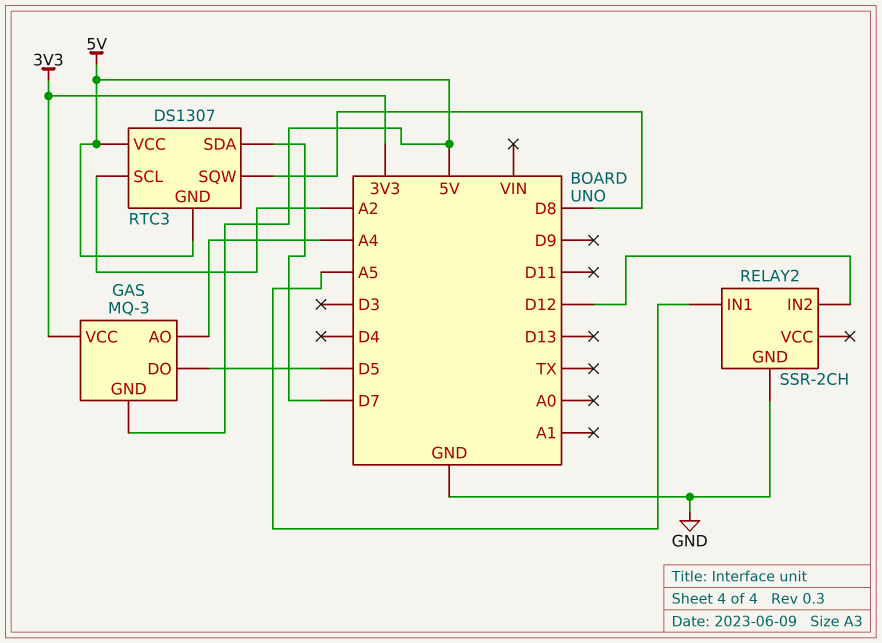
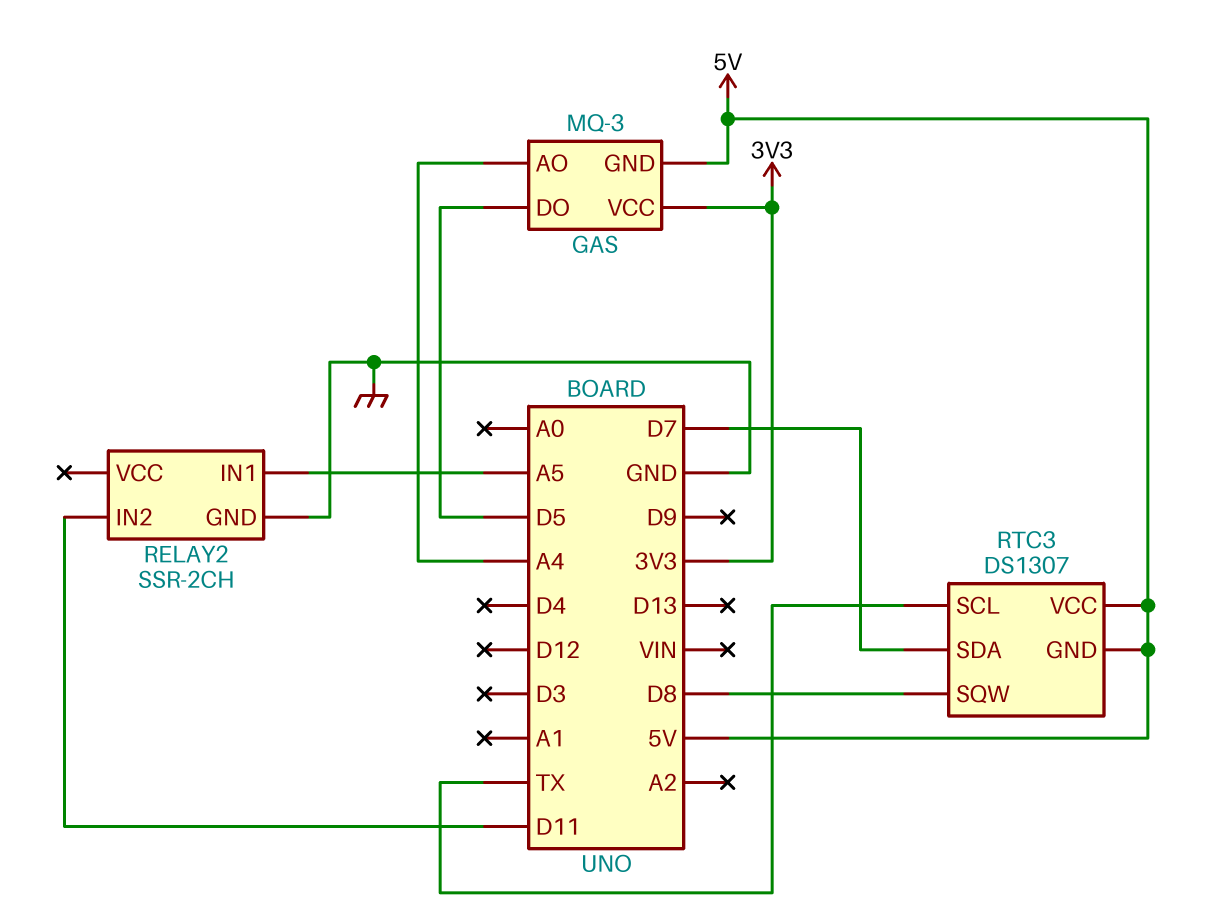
RELAY2 pin IN2: D12 -> D11
RTC3 pin SCL: A2 -> TX

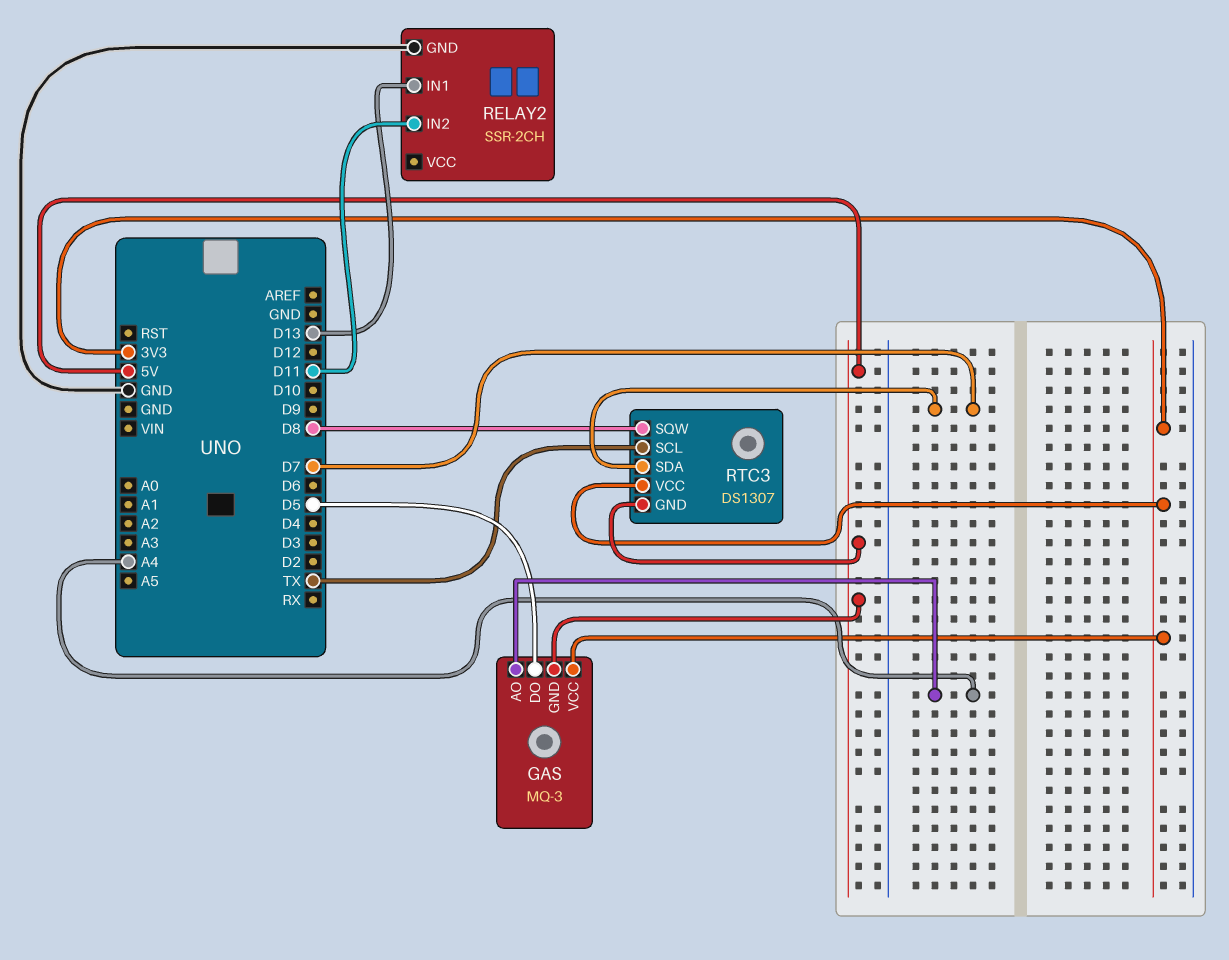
RELAY2 pin IN1: A5 -> D13
RTC3 pin VCC: 5V -> 3V3

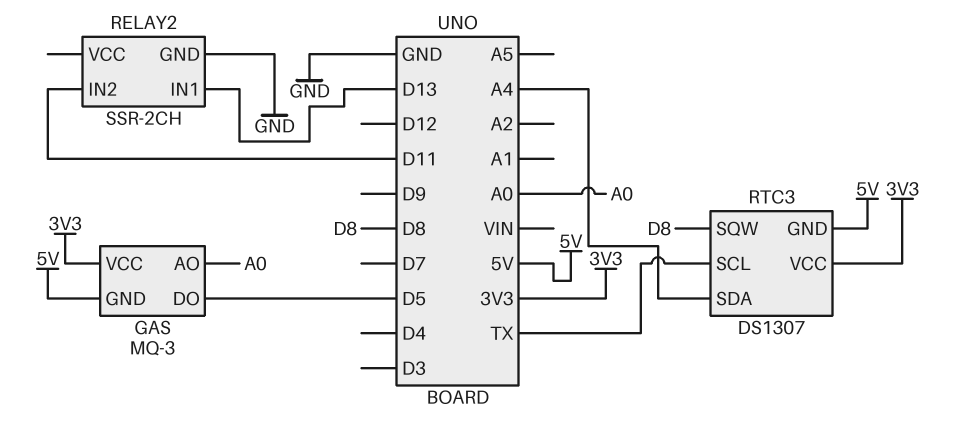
GAS pin AO: A4 -> A0
RTC3 pin SDA: D7 -> A4

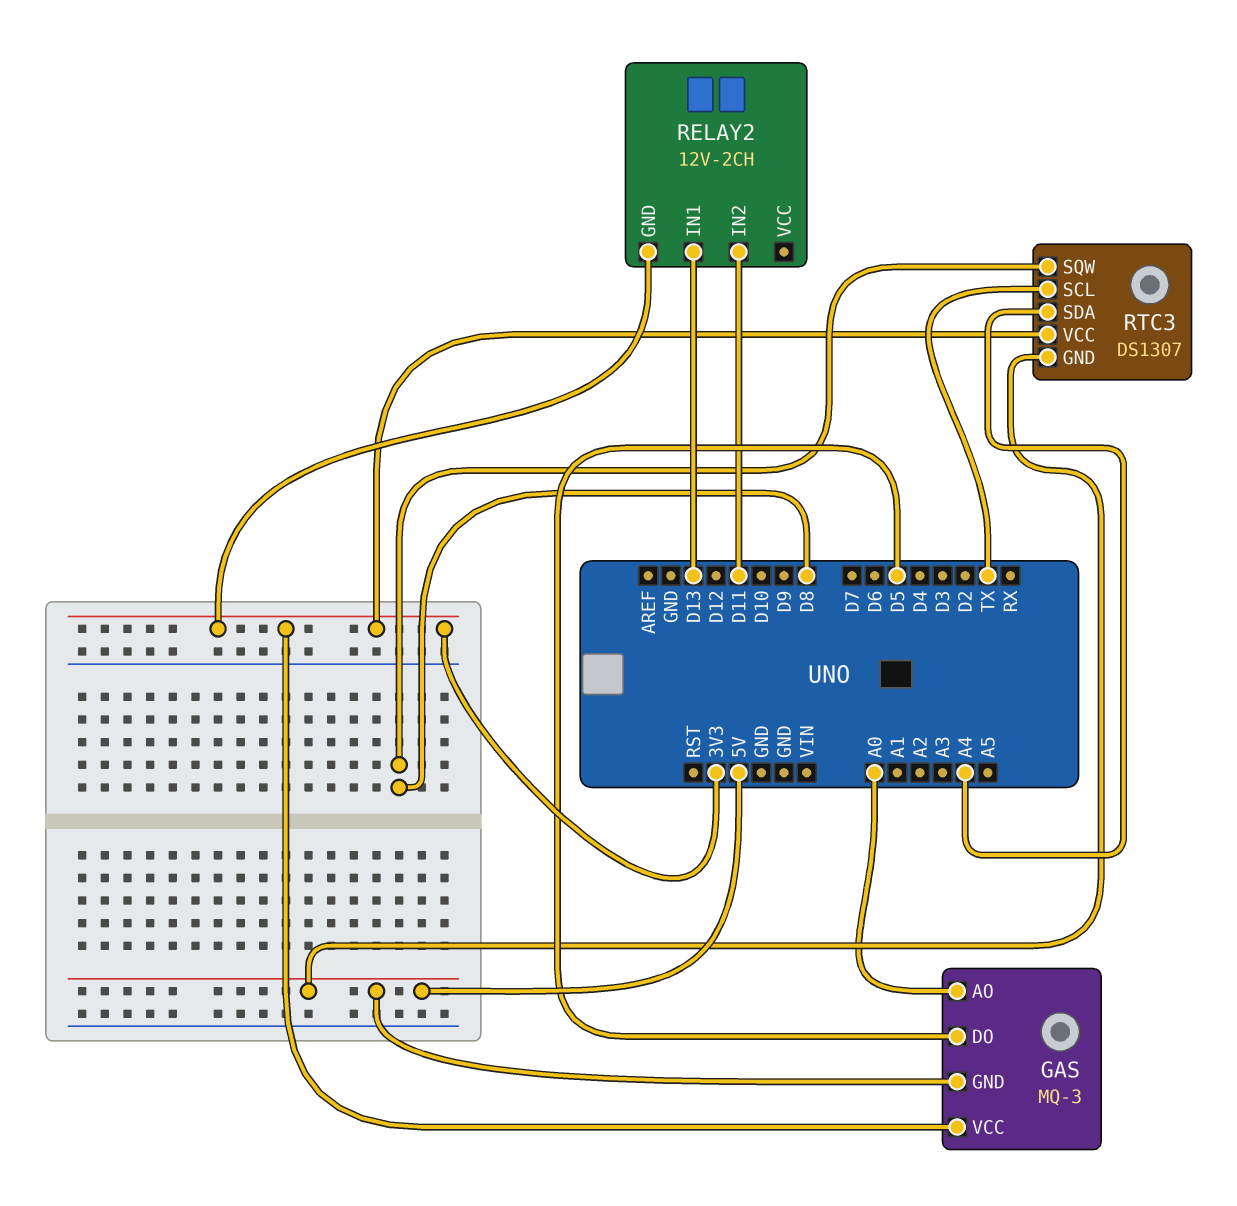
RELAY2: SSR-2CH -> 12V-2CH
RELAY2 pin GND: GND -> 3V3

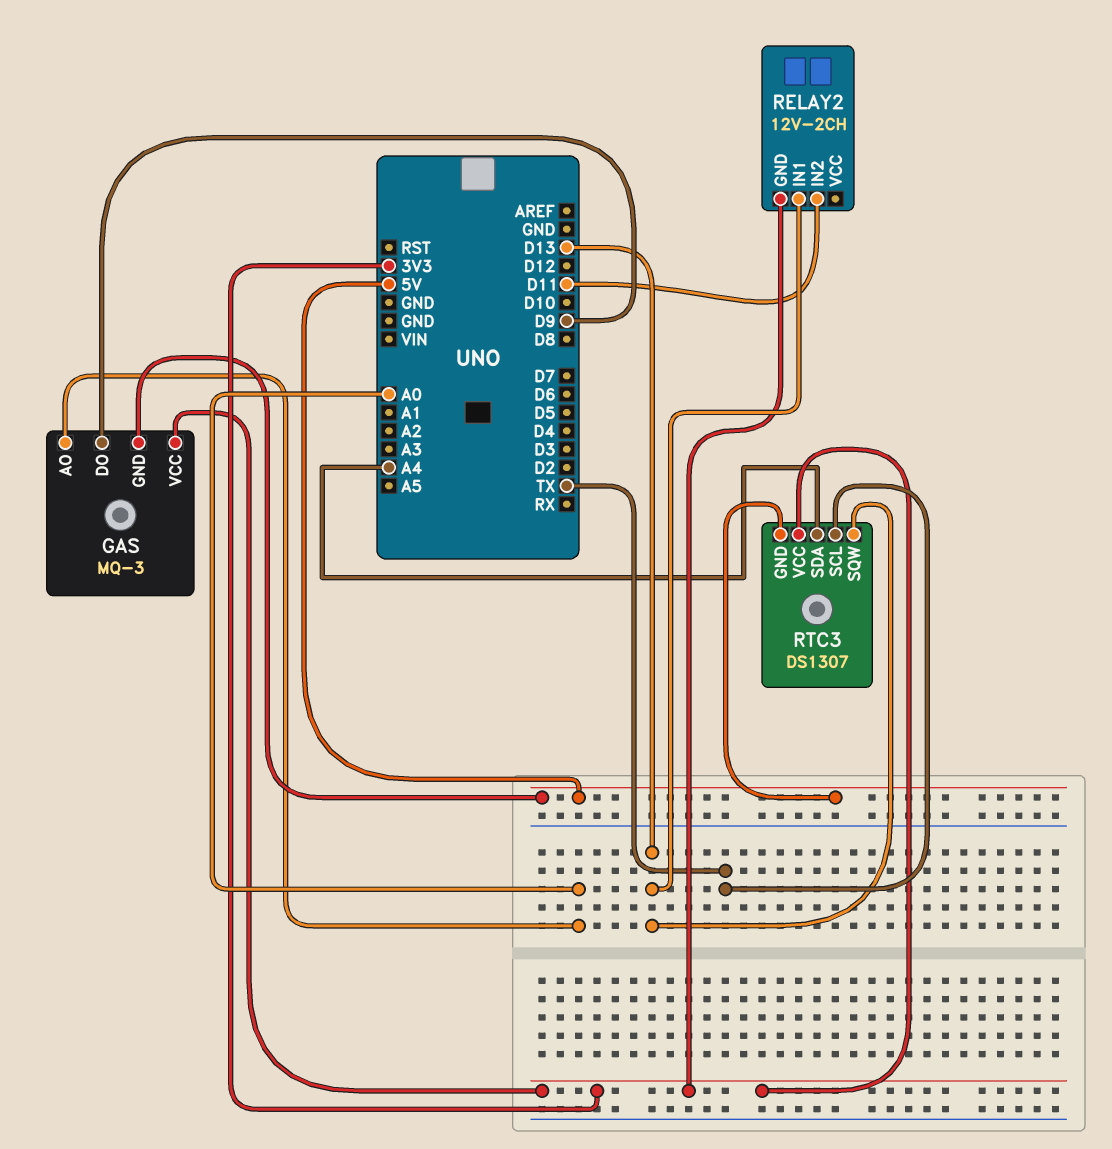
GAS pin DO: D5 -> D9
RTC3 pin SQW: D8 -> D13

